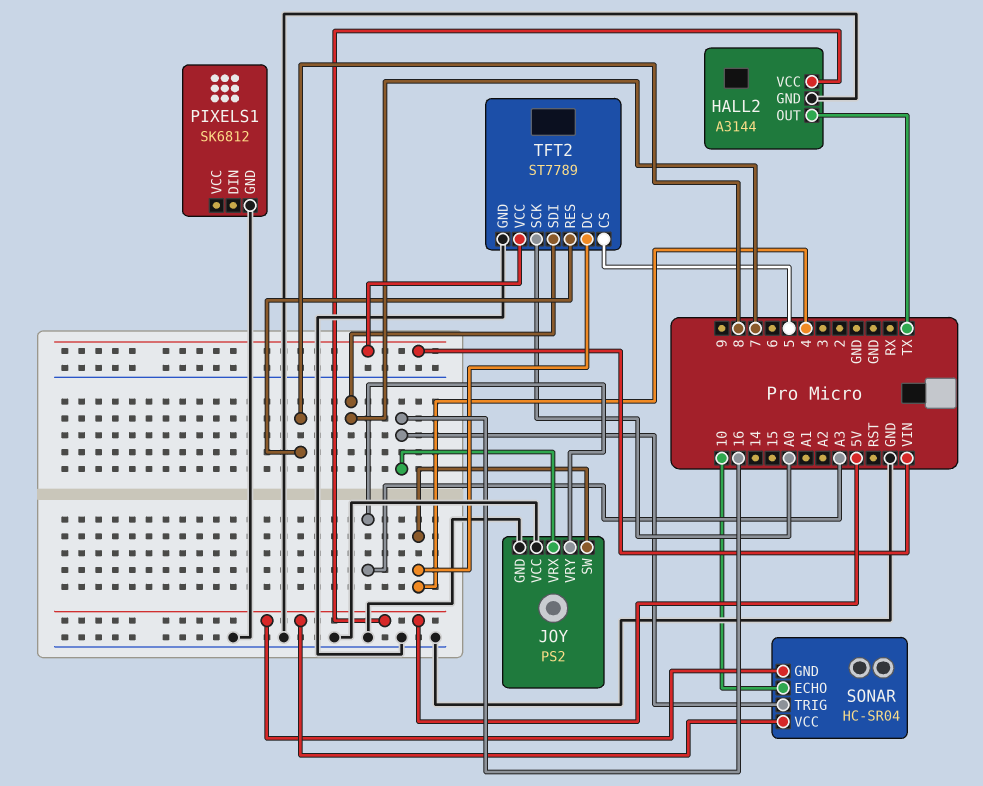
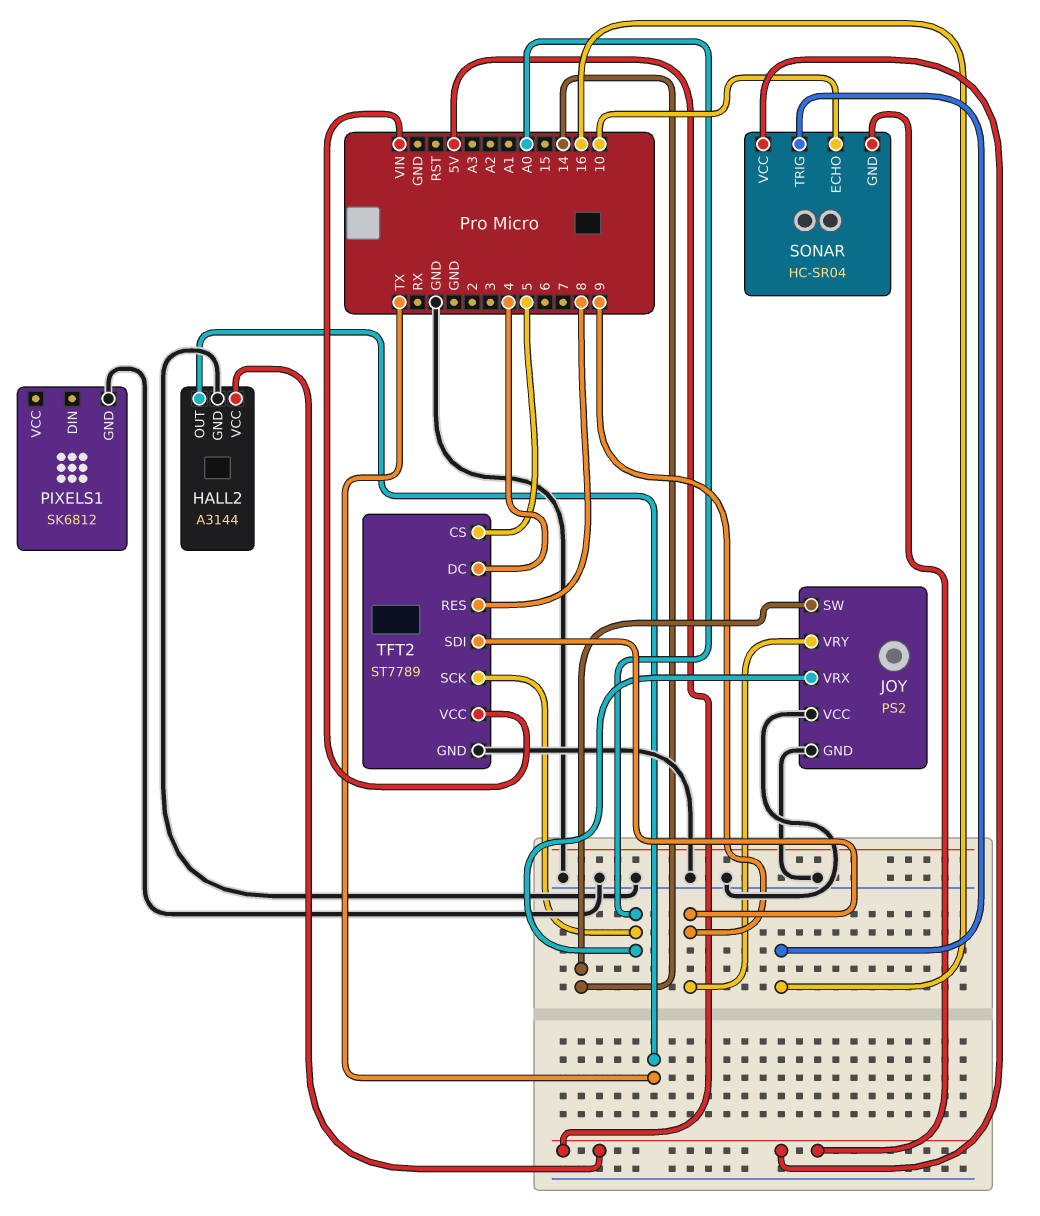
JOY pin SW: 4 -> 14
JOY pin VRX: 16 -> A0
JOY pin VRY: A3 -> 9
TFT2 pin SDI: 7 -> 9

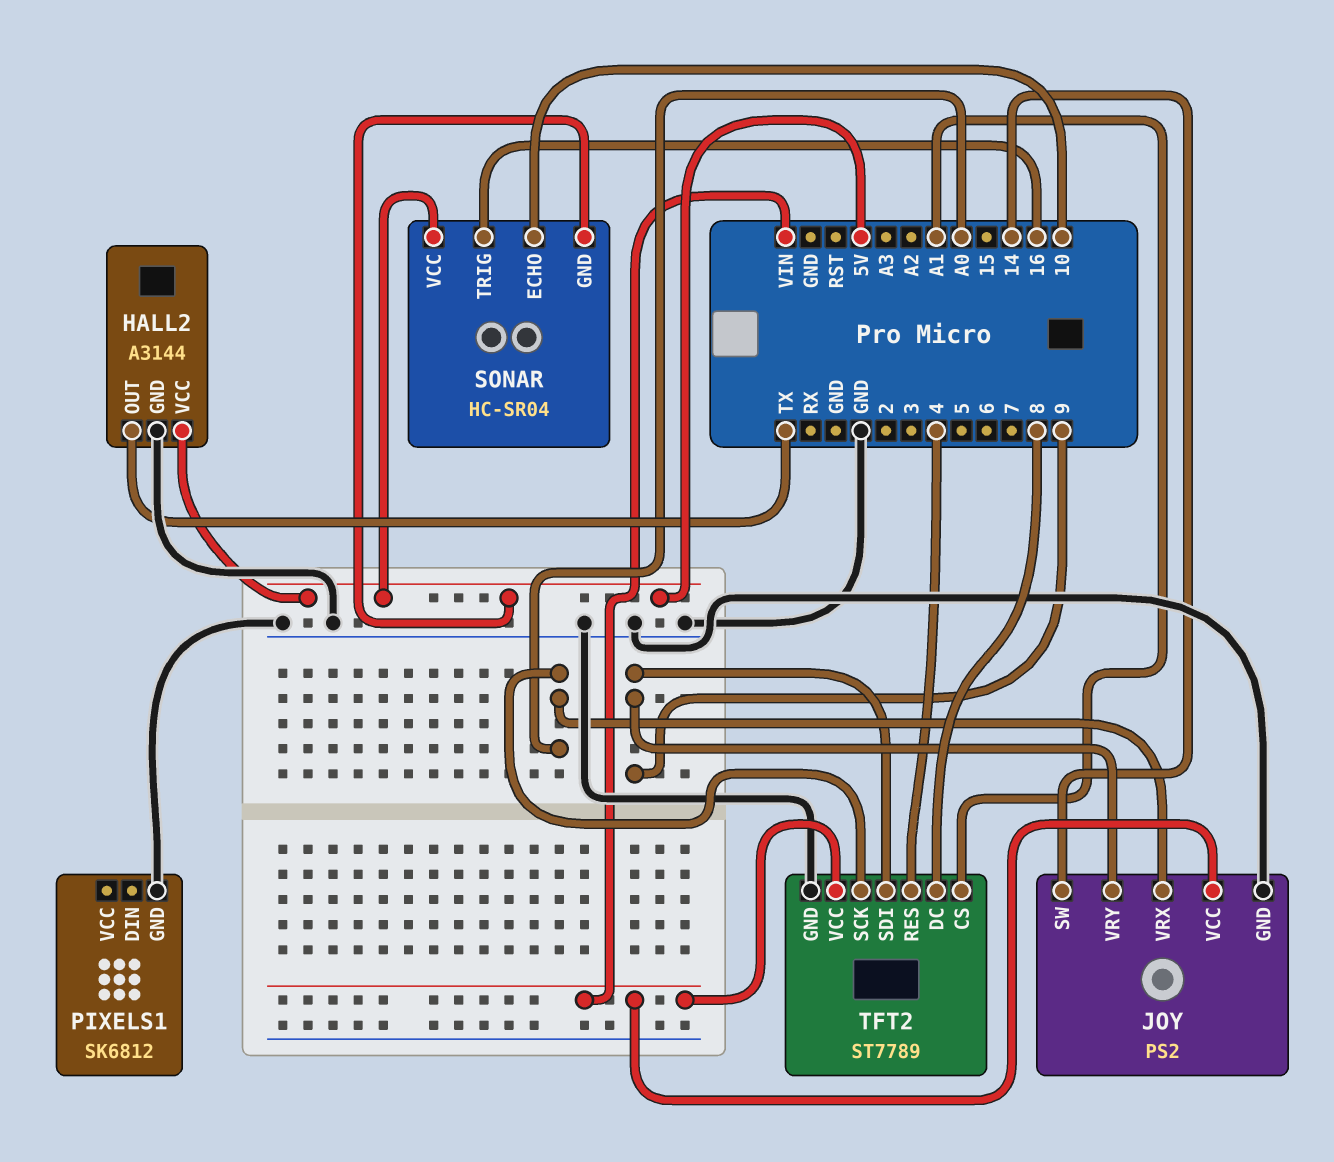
JOY pin VCC: GND -> VIN
TFT2 pin CS: 5 -> A1
TFT2 pin DC: 4 -> 8
TFT2 pin RES: 8 -> 4

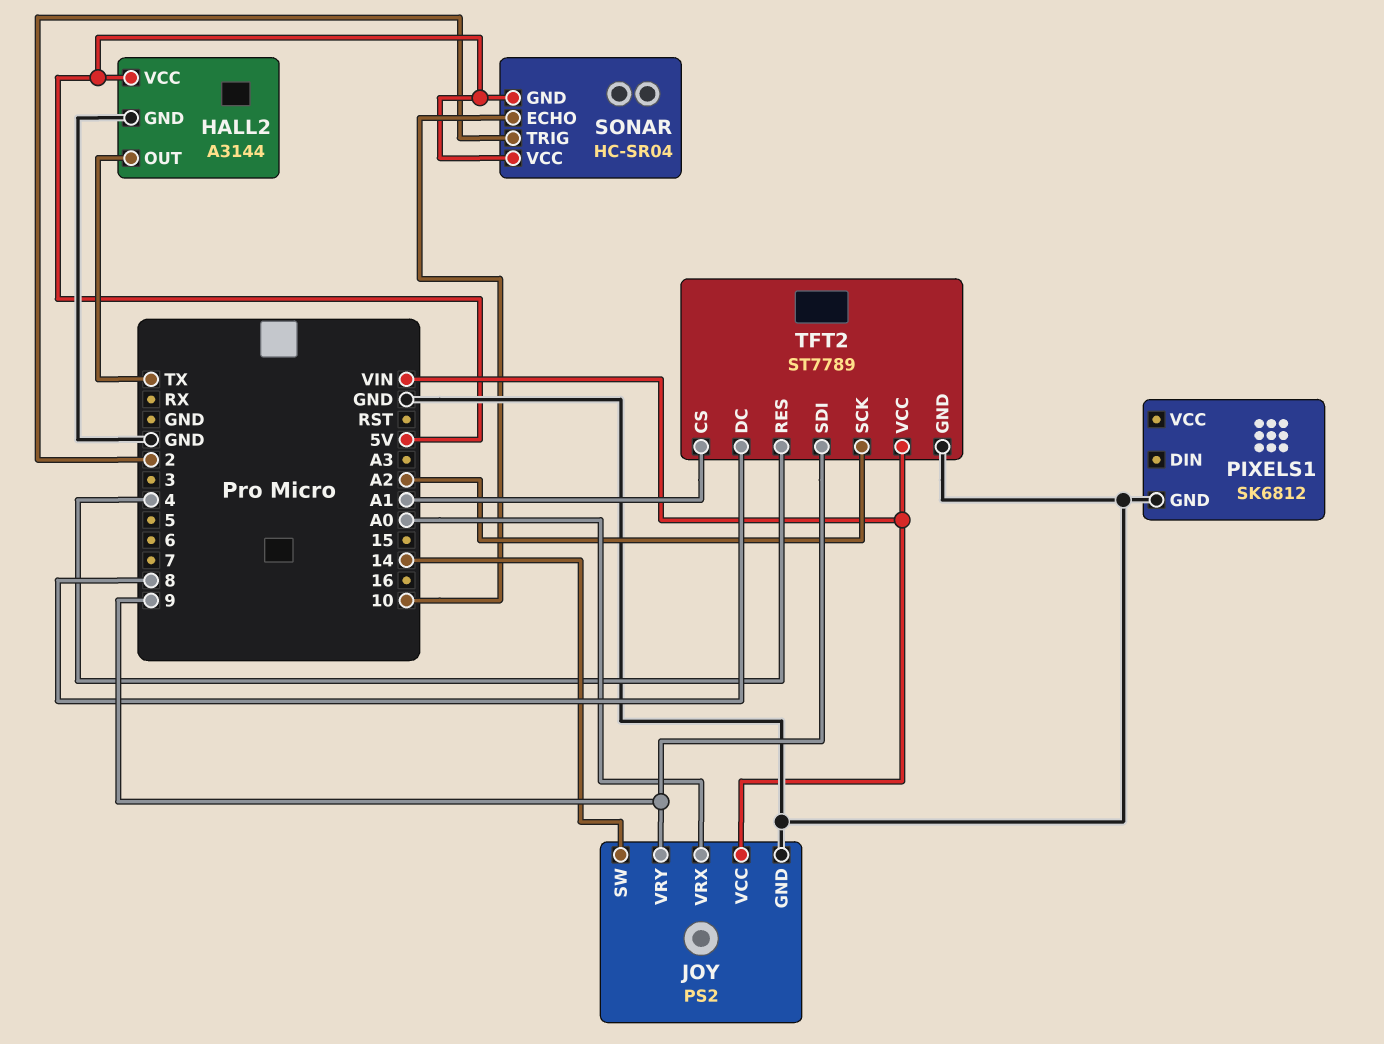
SONAR pin TRIG: 16 -> 2
TFT2 pin SCK: A0 -> A2

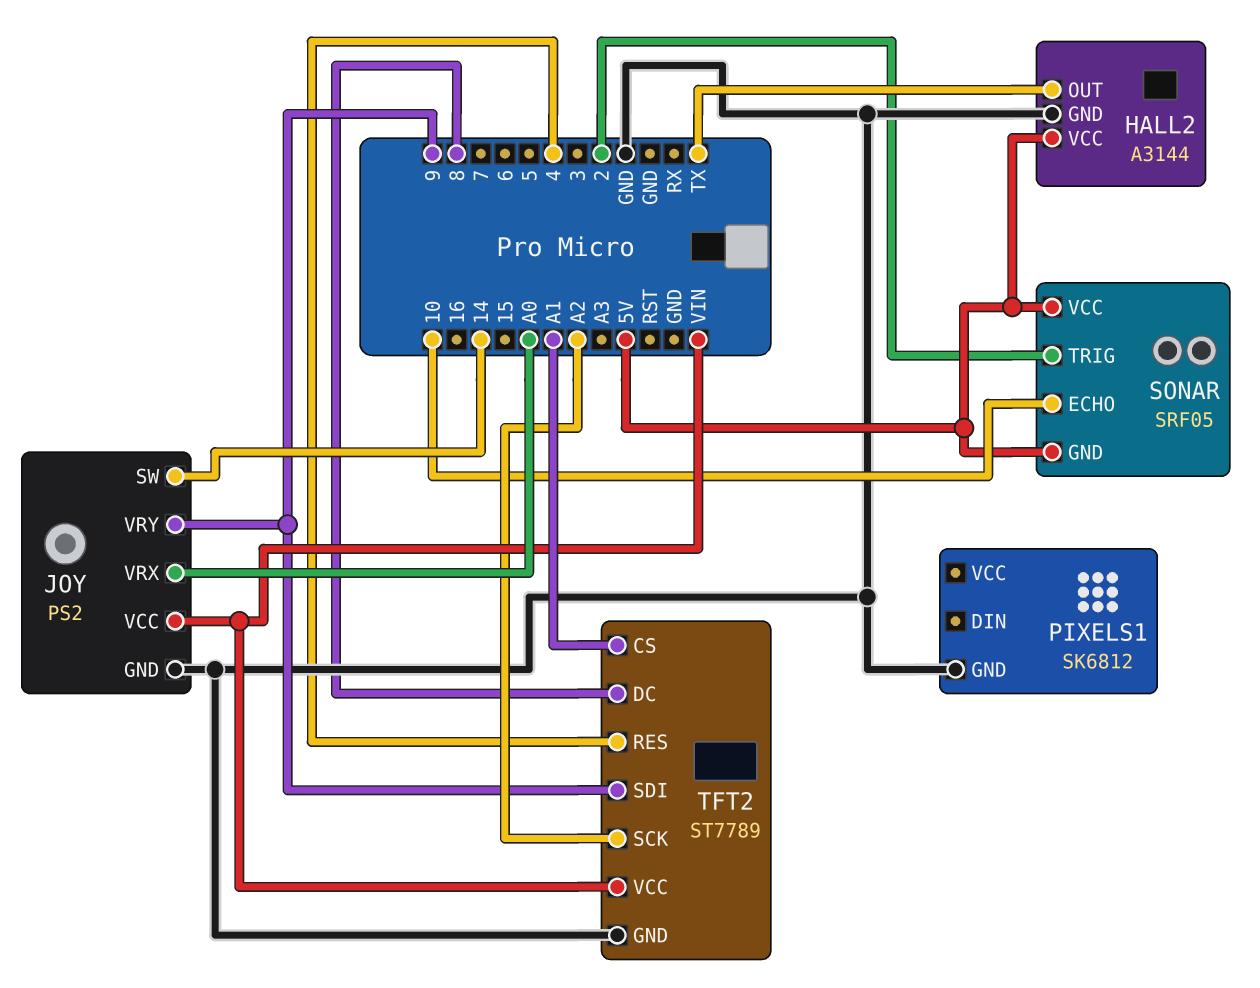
SONAR: HC-SR04 -> SRF05

